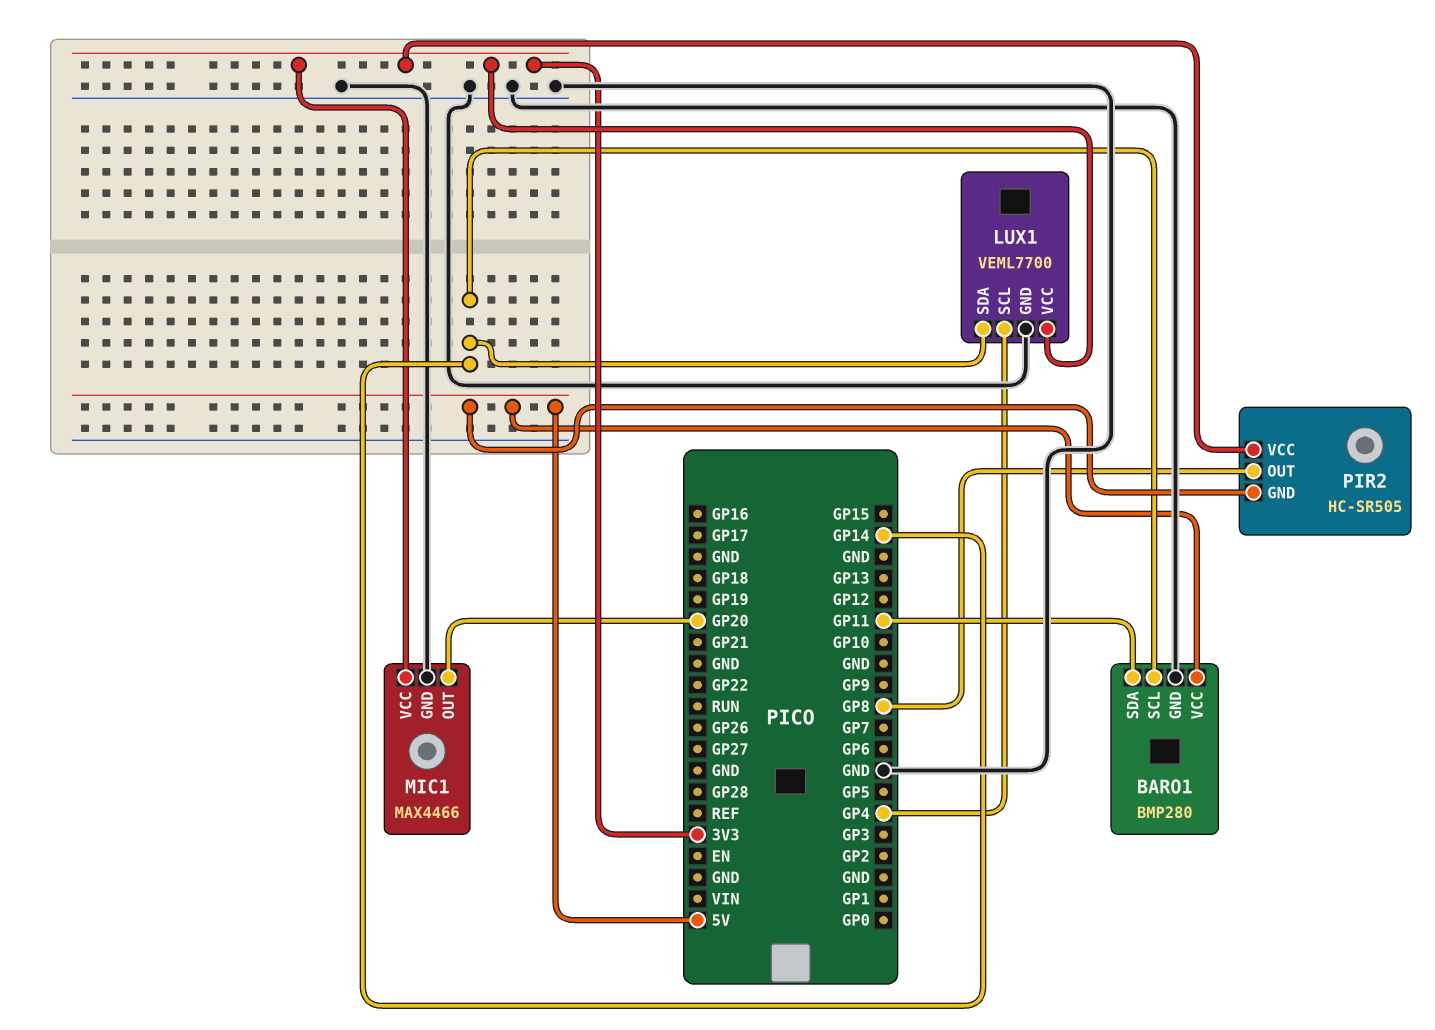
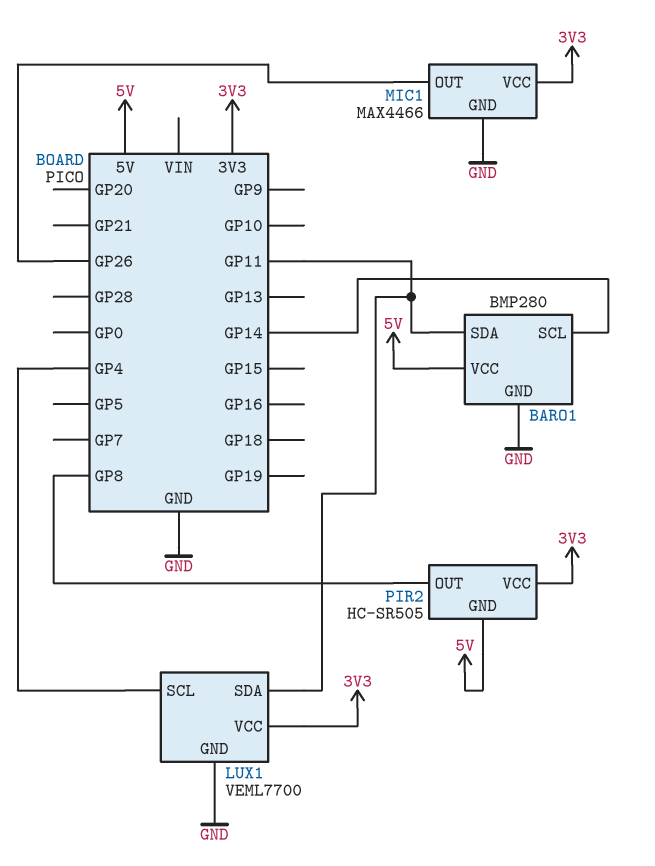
LUX1 pin SDA: GP14 -> GP11
MIC1 pin OUT: GP20 -> GP26

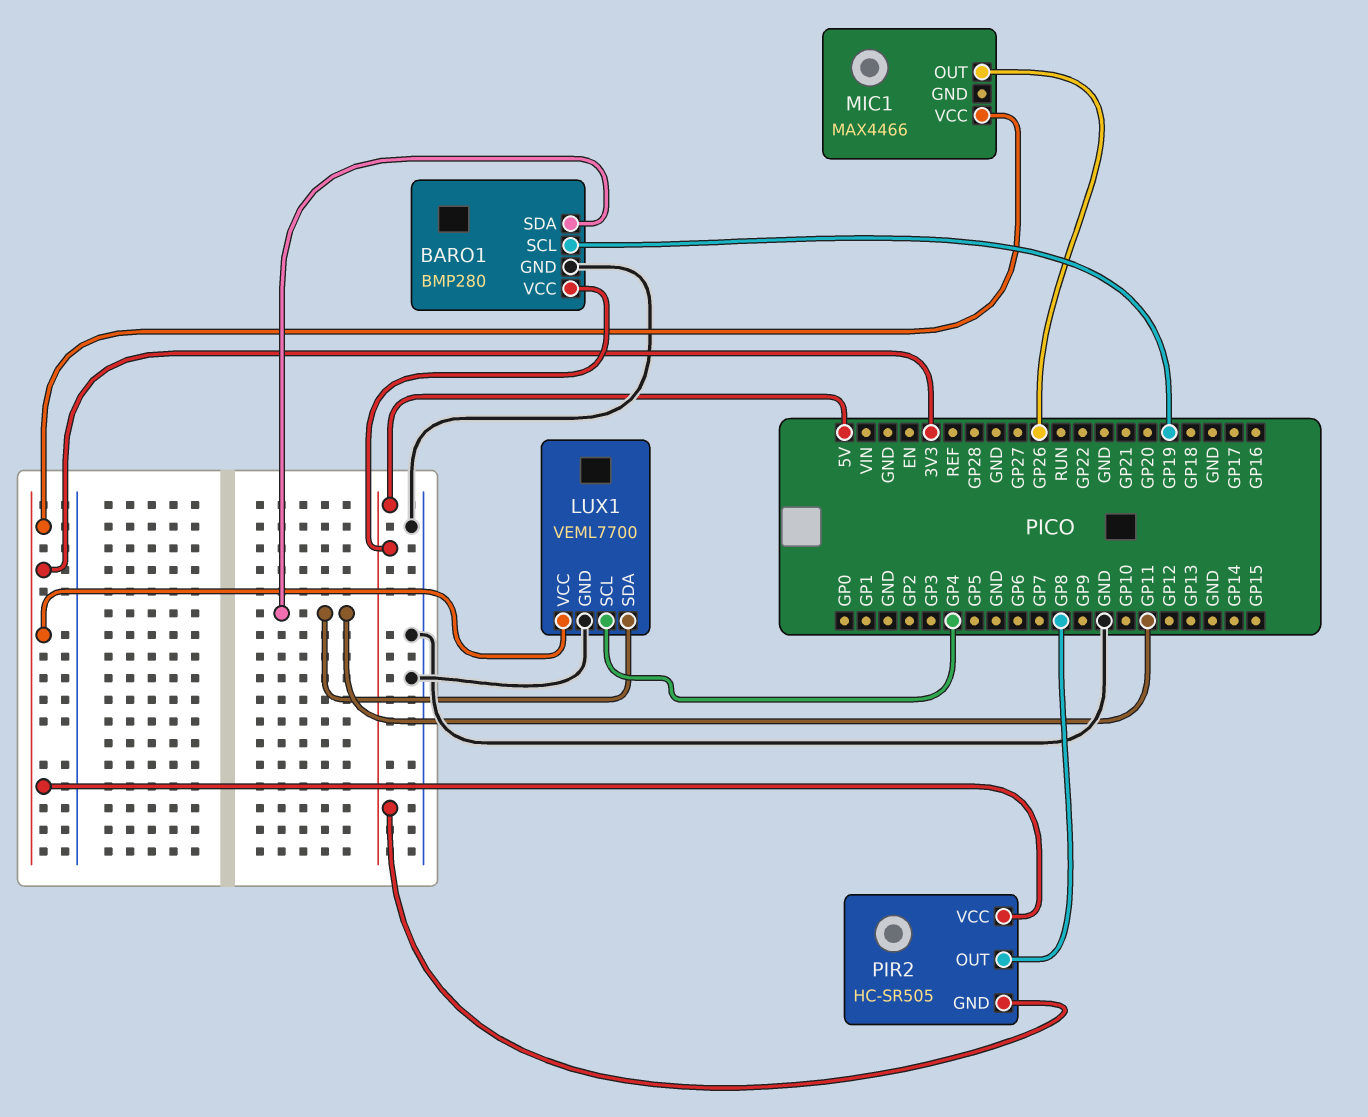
BARO1 pin SCL: GP14 -> GP19
MIC1 pin GND: GND -> none

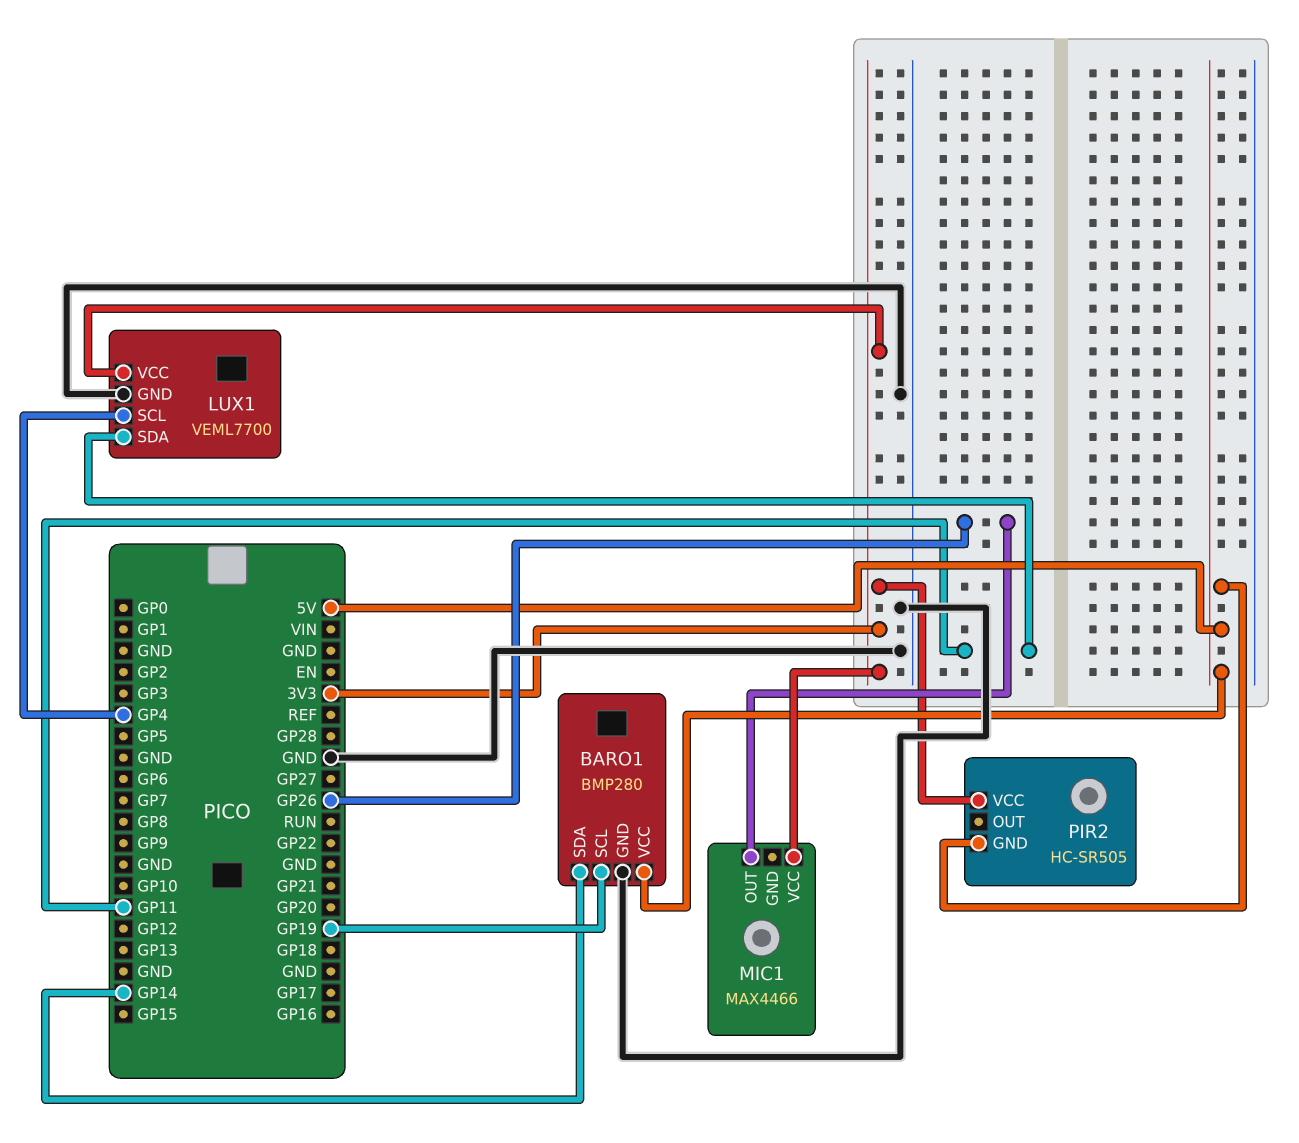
BARO1 pin SDA: GP11 -> GP14
PIR2 pin OUT: GP8 -> none

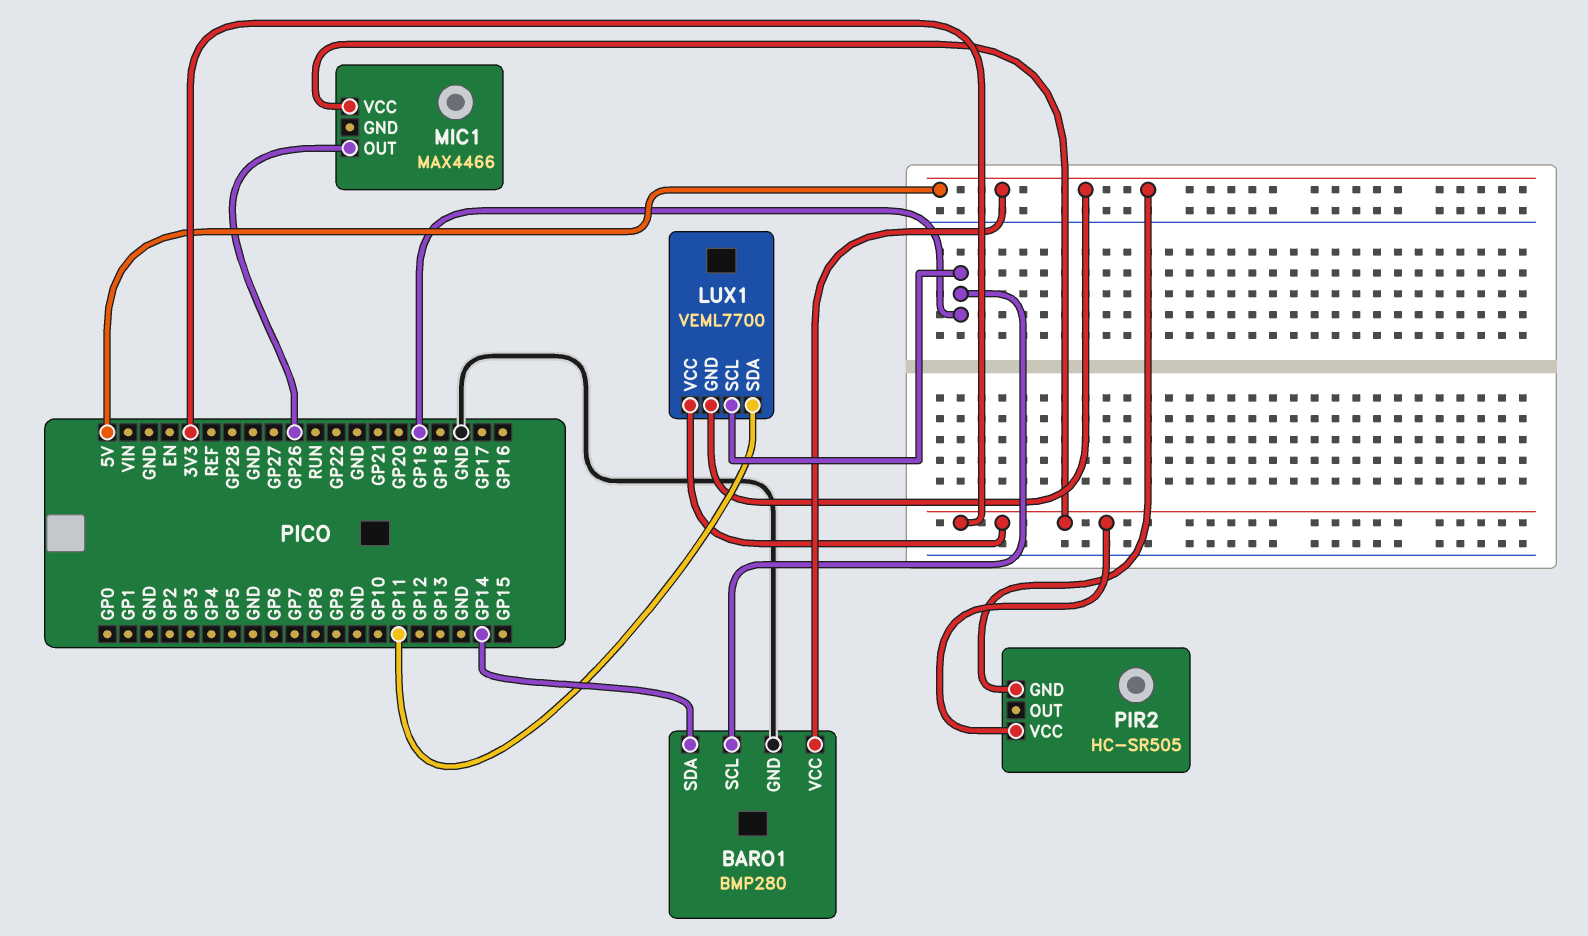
LUX1 pin GND: GND -> 5V
LUX1 pin SCL: GP4 -> GP19

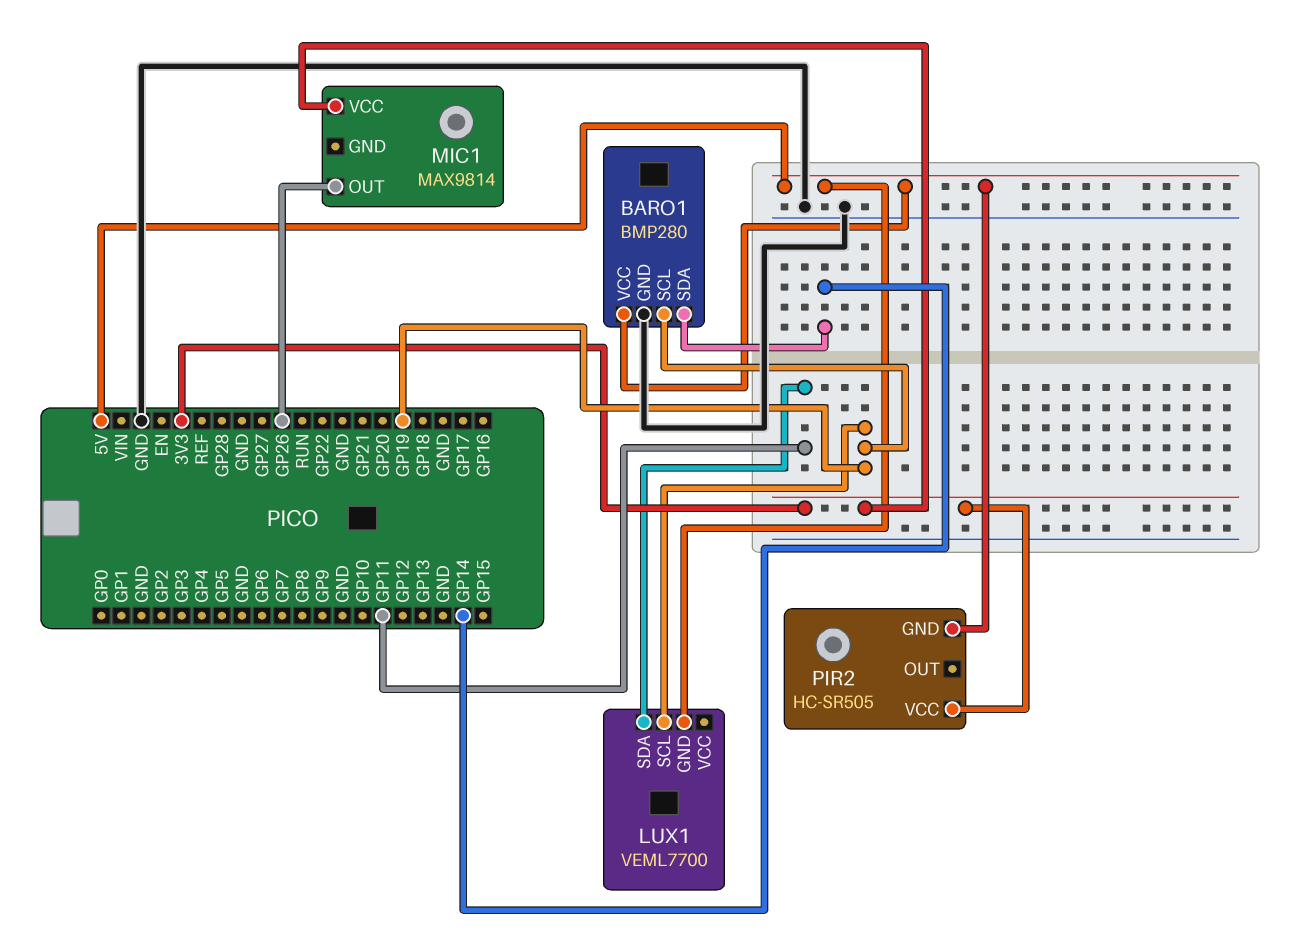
LUX1 pin VCC: 3V3 -> none
MIC1: MAX4466 -> MAX9814

